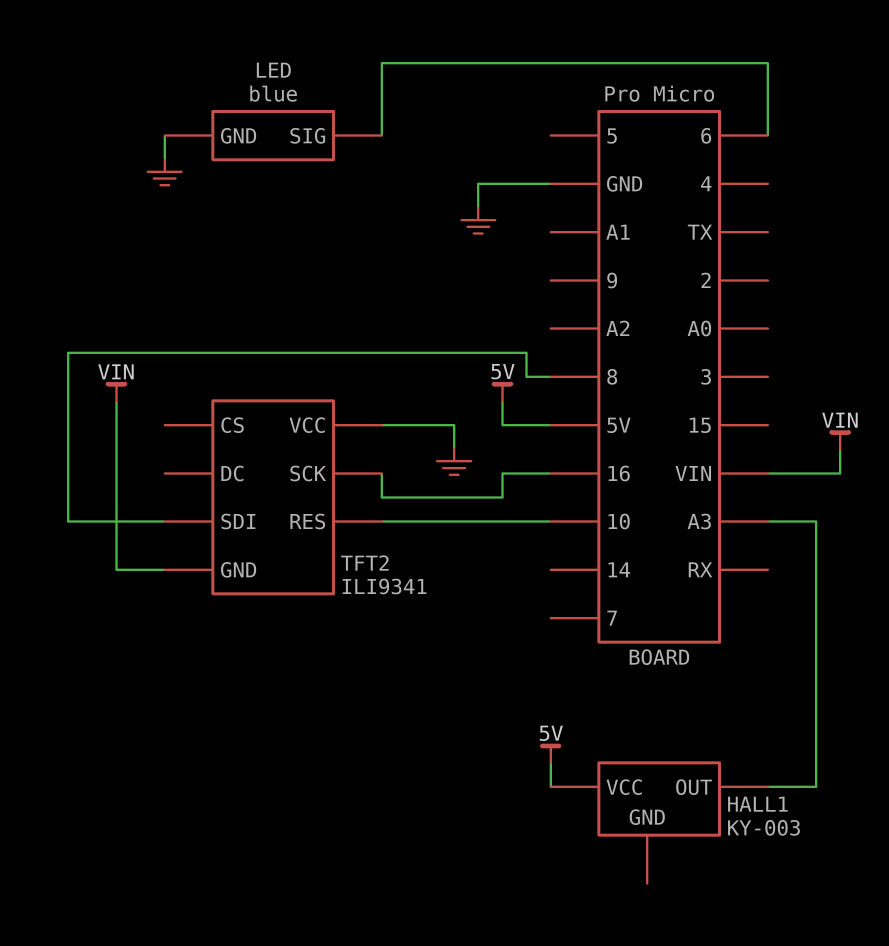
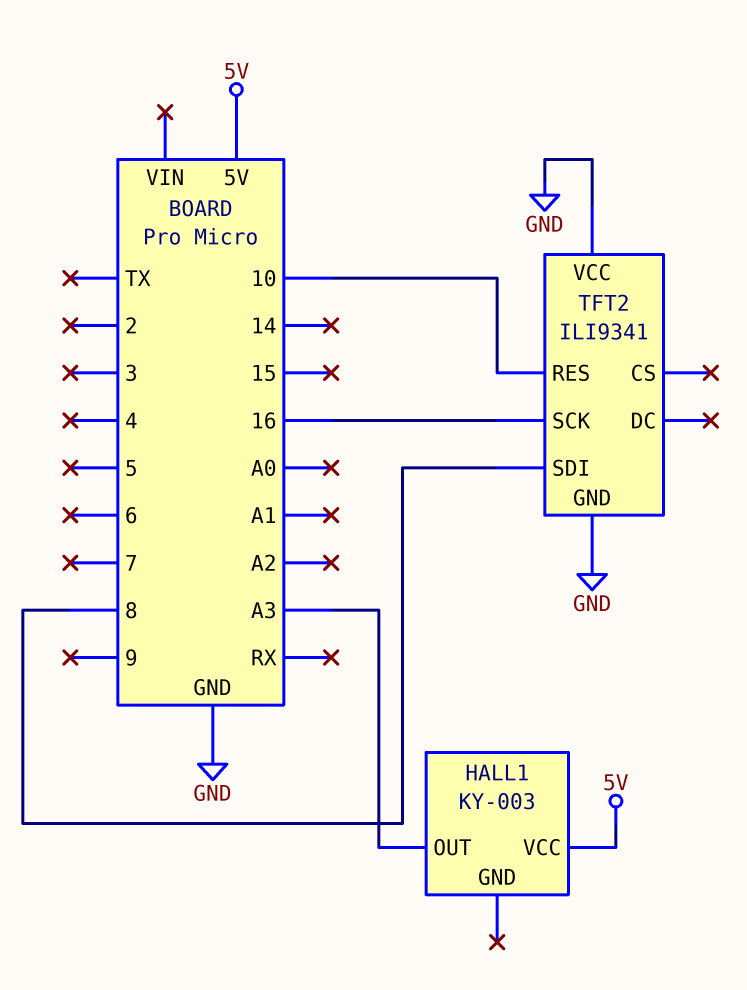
LED: blue -> none
LED pin GND: GND -> none
LED pin SIG: 6 -> none
TFT2 pin GND: VIN -> GND

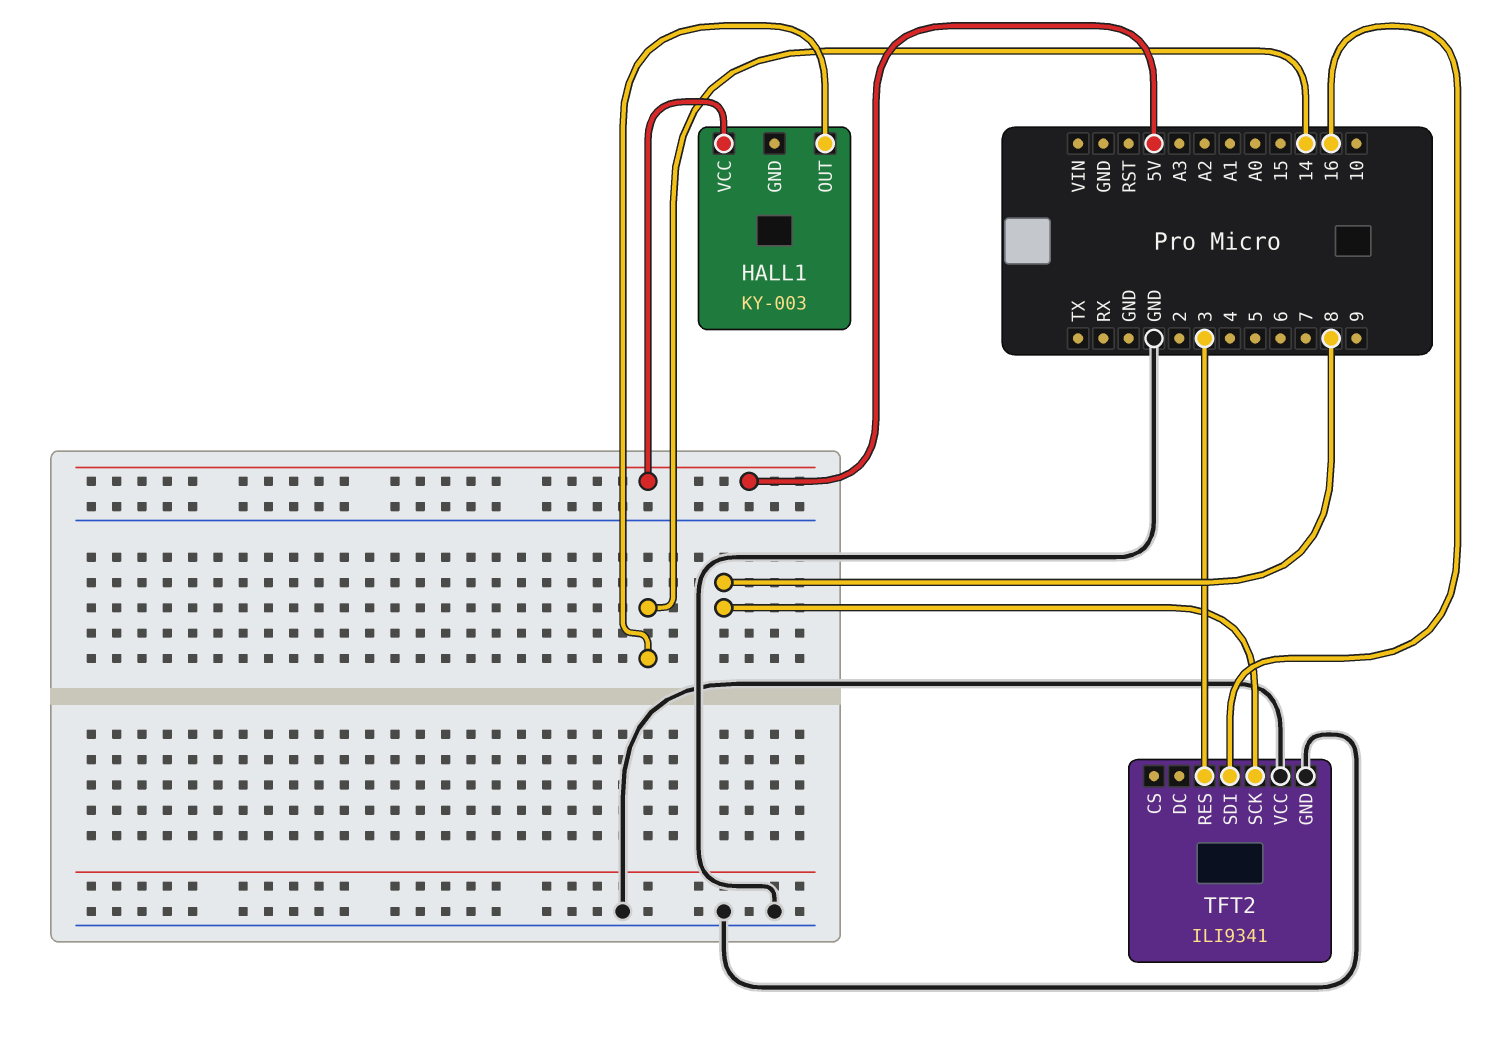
HALL1 pin OUT: A3 -> 14
TFT2 pin RES: 10 -> 3
TFT2 pin SCK: 16 -> 8
TFT2 pin SDI: 8 -> 16

